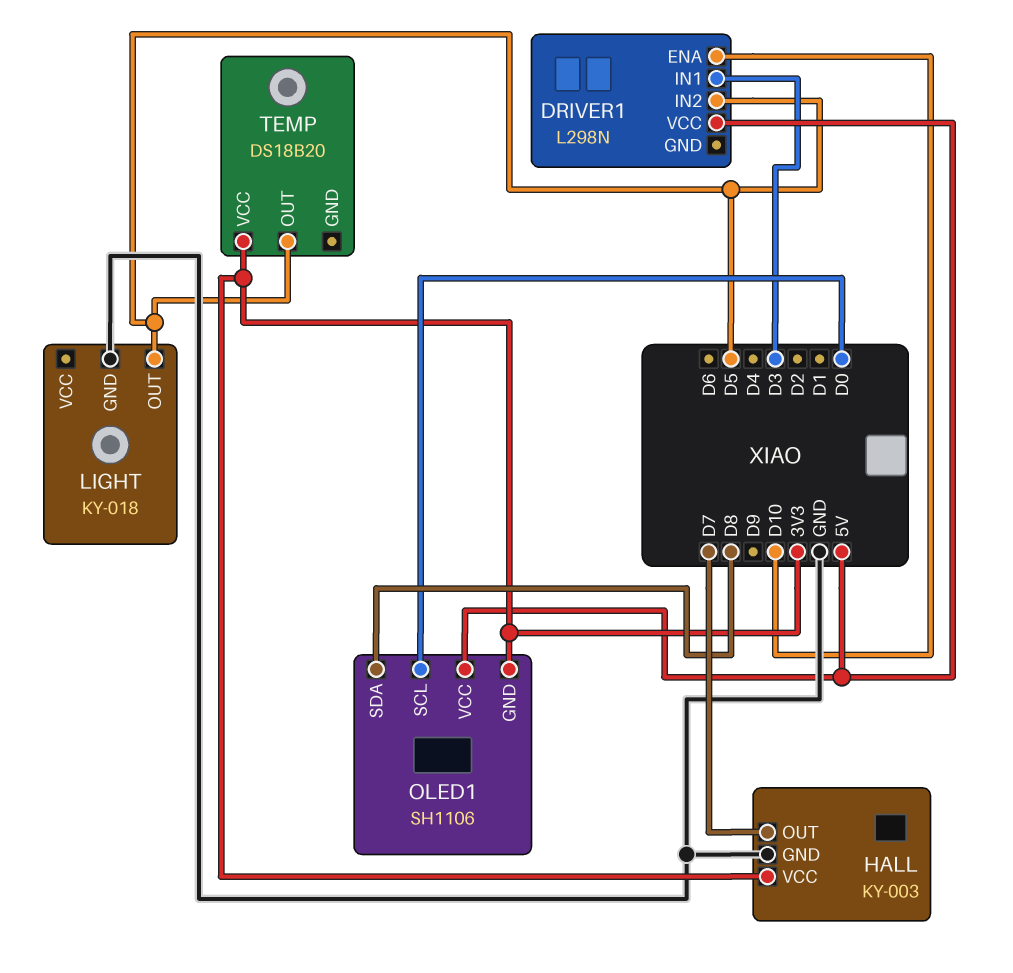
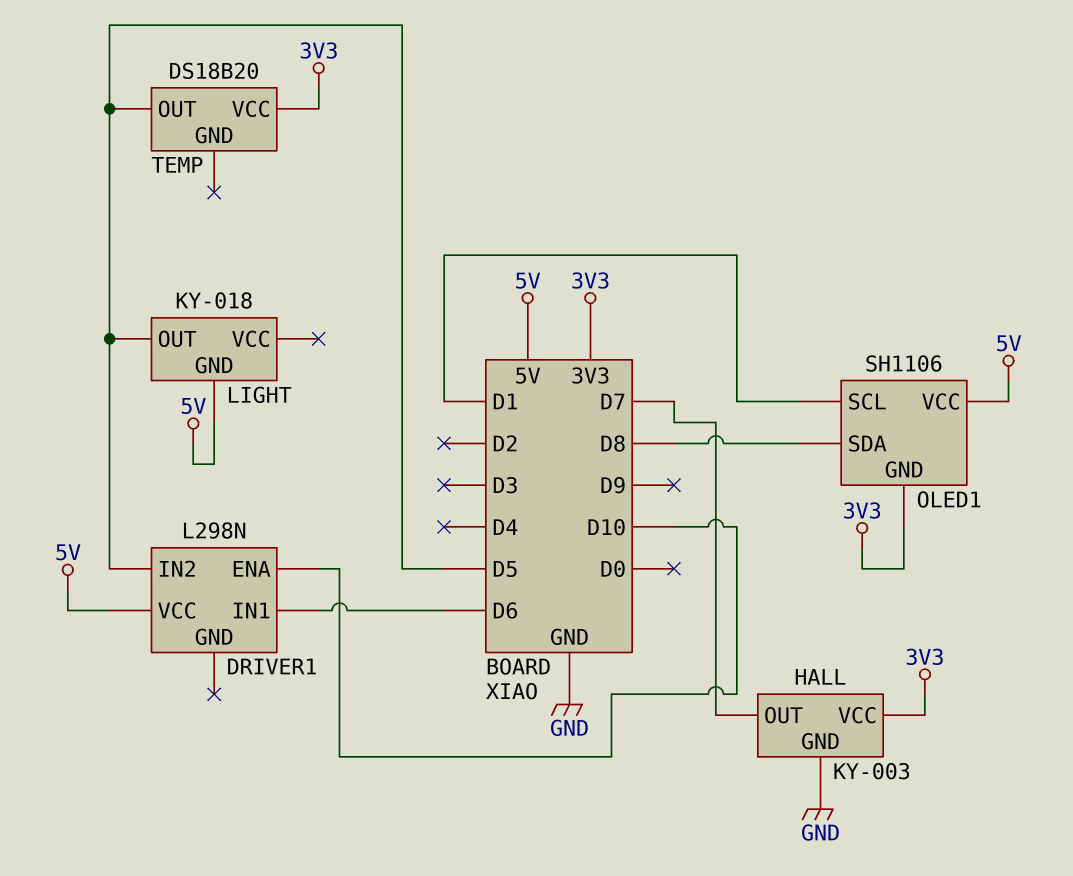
DRIVER1 pin IN1: D3 -> D6
LIGHT pin GND: GND -> 5V
OLED1 pin SCL: D0 -> D1

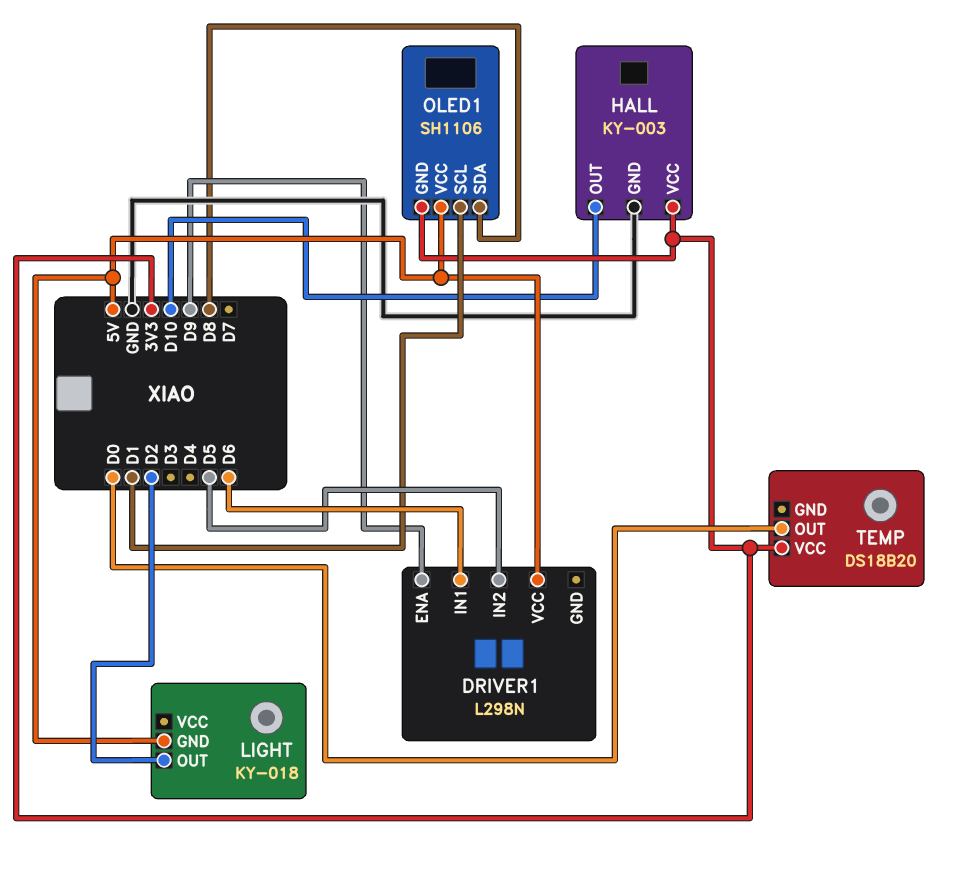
DRIVER1 pin ENA: D10 -> D9
HALL pin OUT: D7 -> D10
LIGHT pin OUT: D5 -> D2
TEMP pin OUT: D5 -> D0

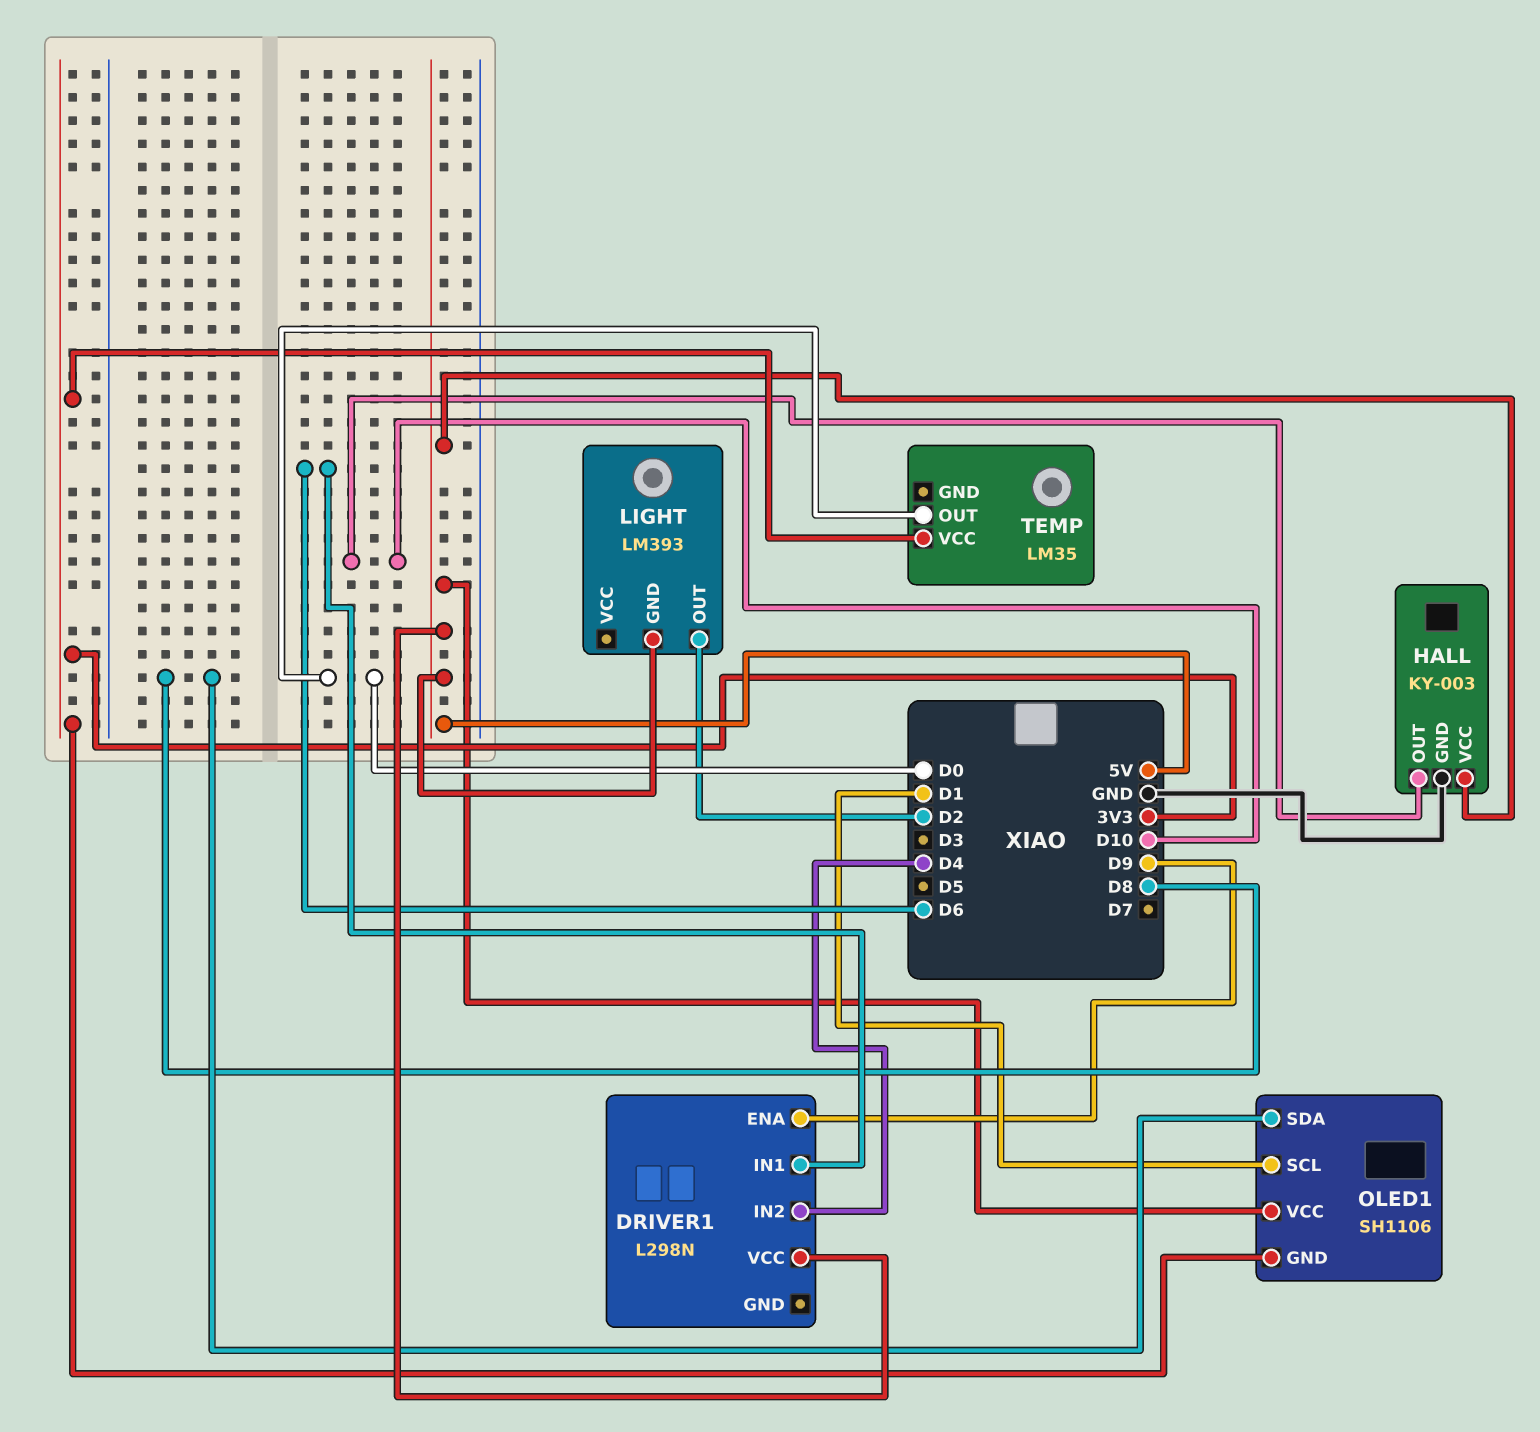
DRIVER1 pin IN2: D5 -> D4
HALL pin VCC: 3V3 -> 5V
LIGHT: KY-018 -> LM393
TEMP: DS18B20 -> LM35

